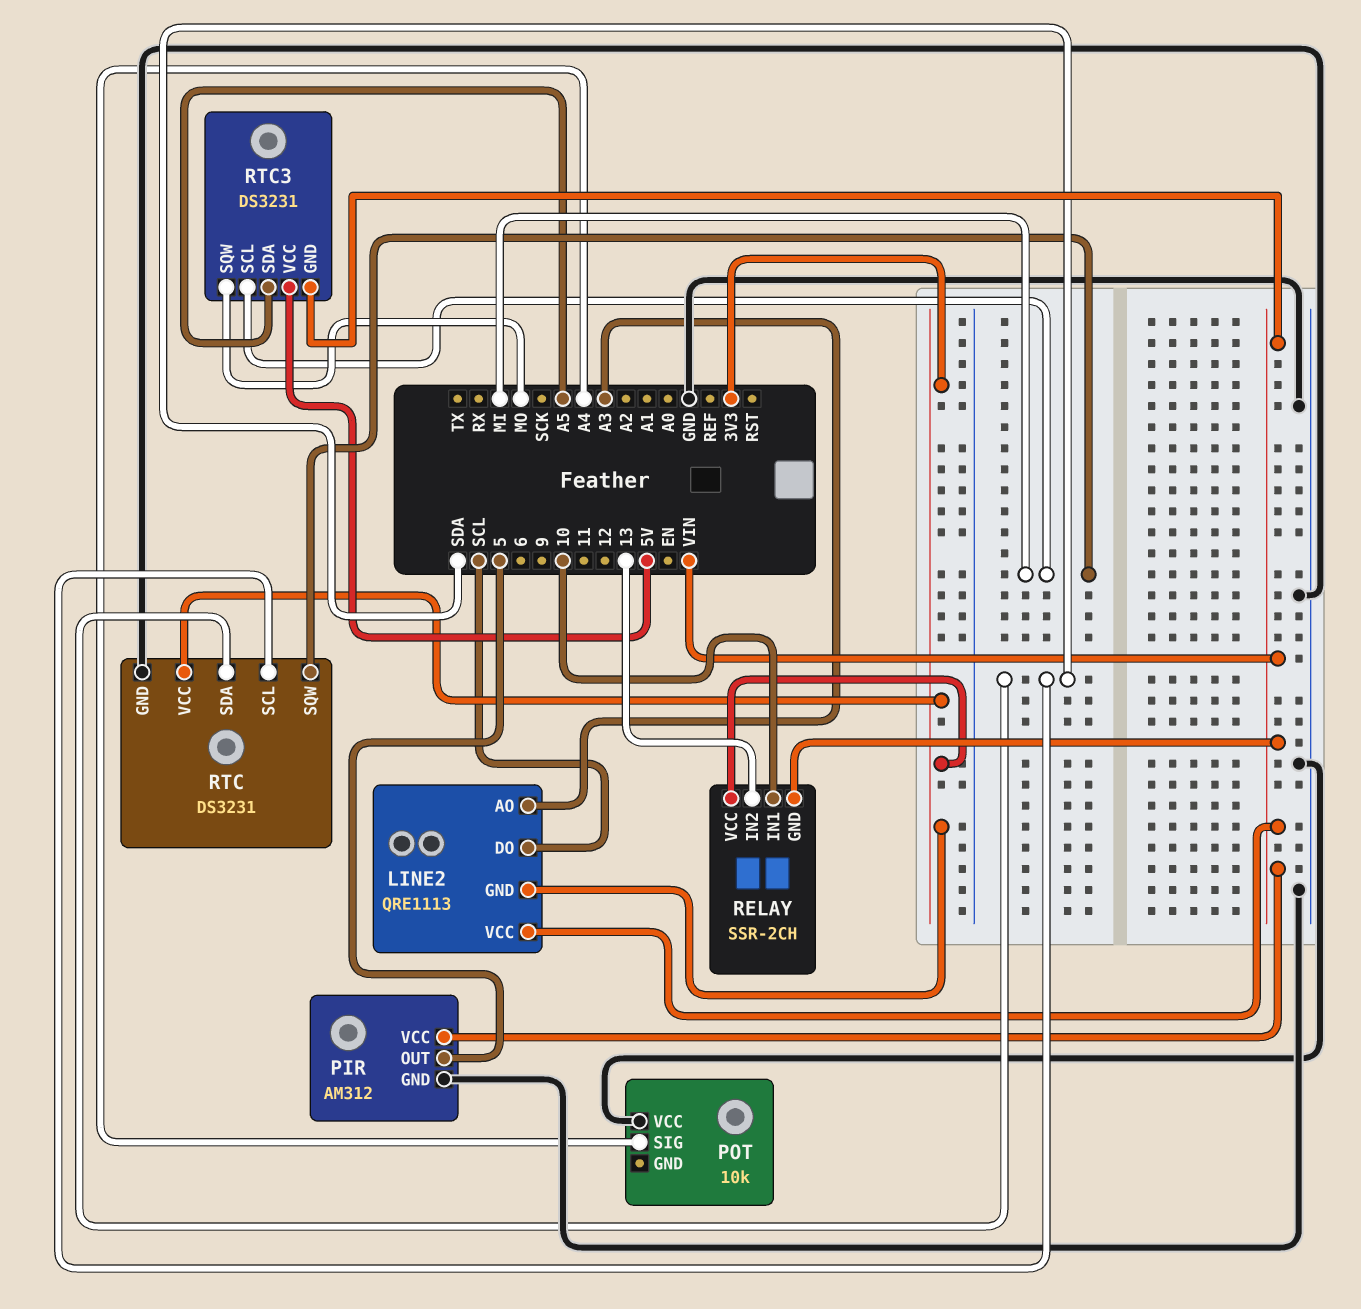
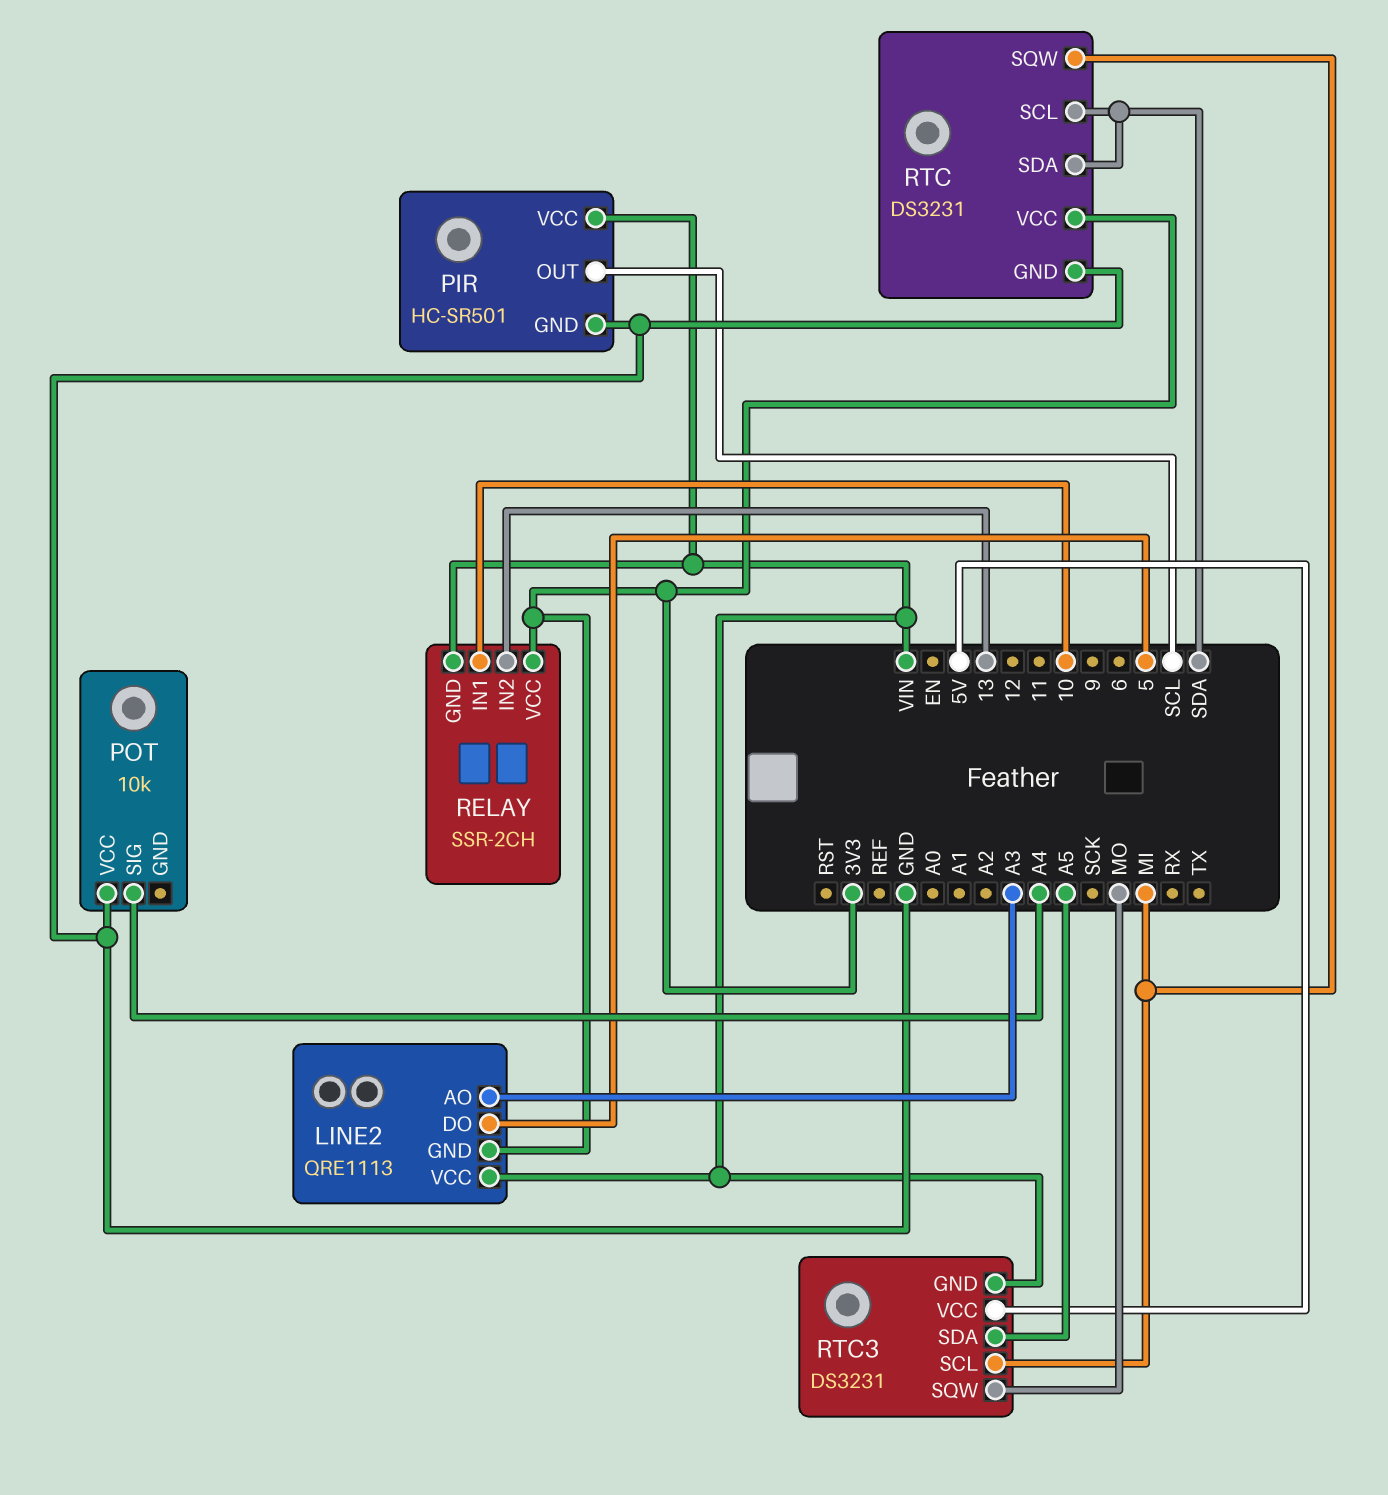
LINE2 pin DO: SCL -> 5
PIR: AM312 -> HC-SR501
PIR pin OUT: 5 -> SCL

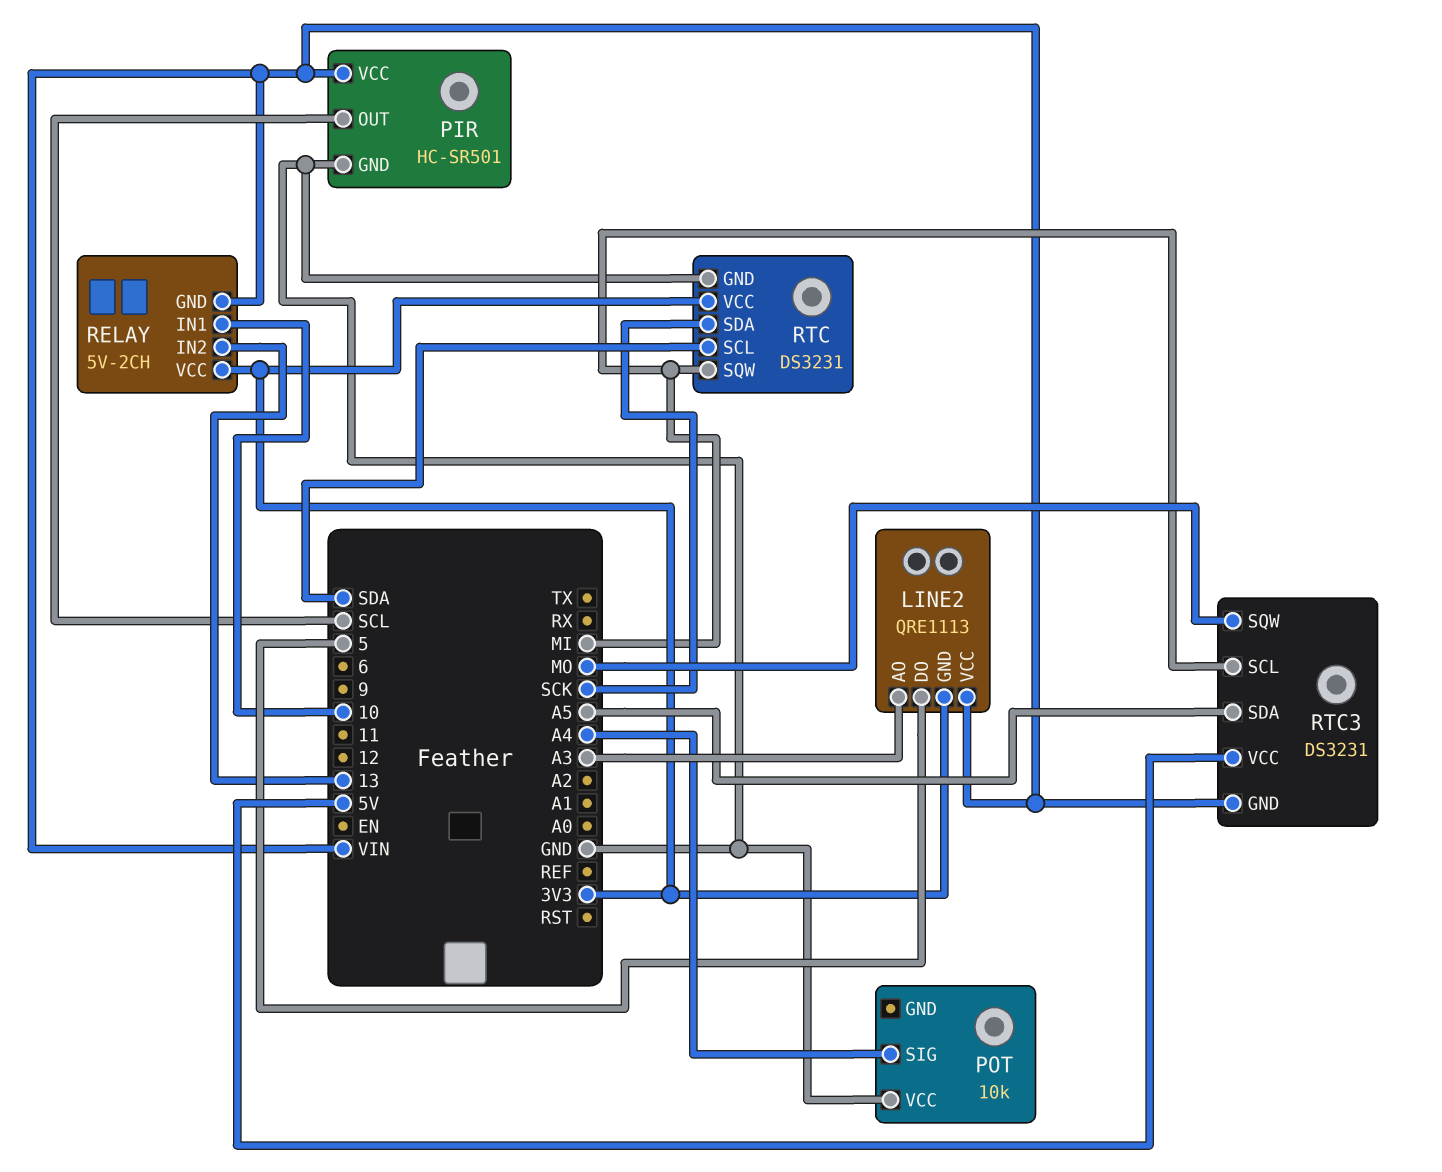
RELAY: SSR-2CH -> 5V-2CH
RTC pin SDA: SDA -> SCK

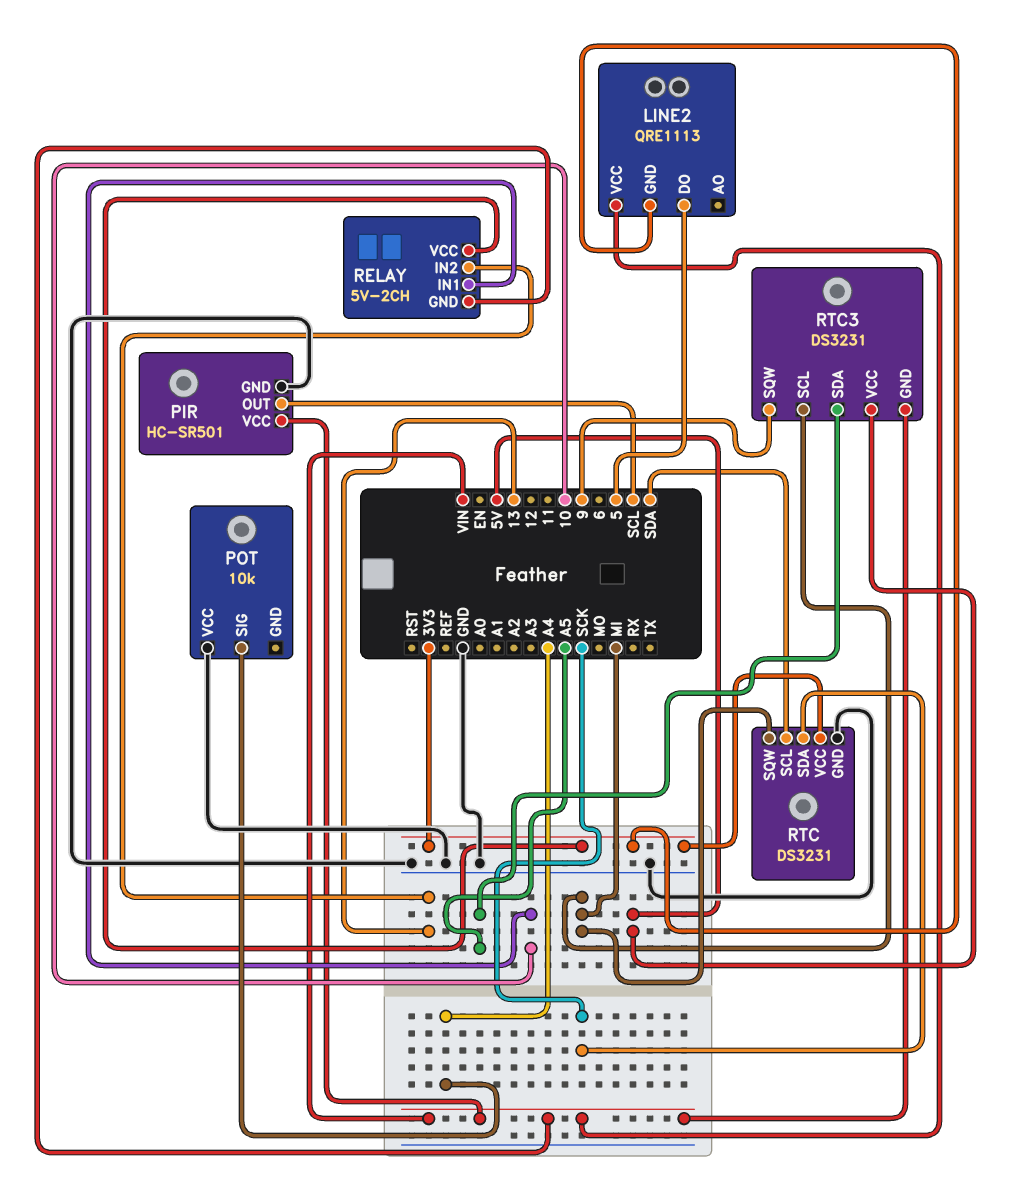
LINE2 pin AO: A3 -> none
RTC3 pin SQW: MO -> 9

